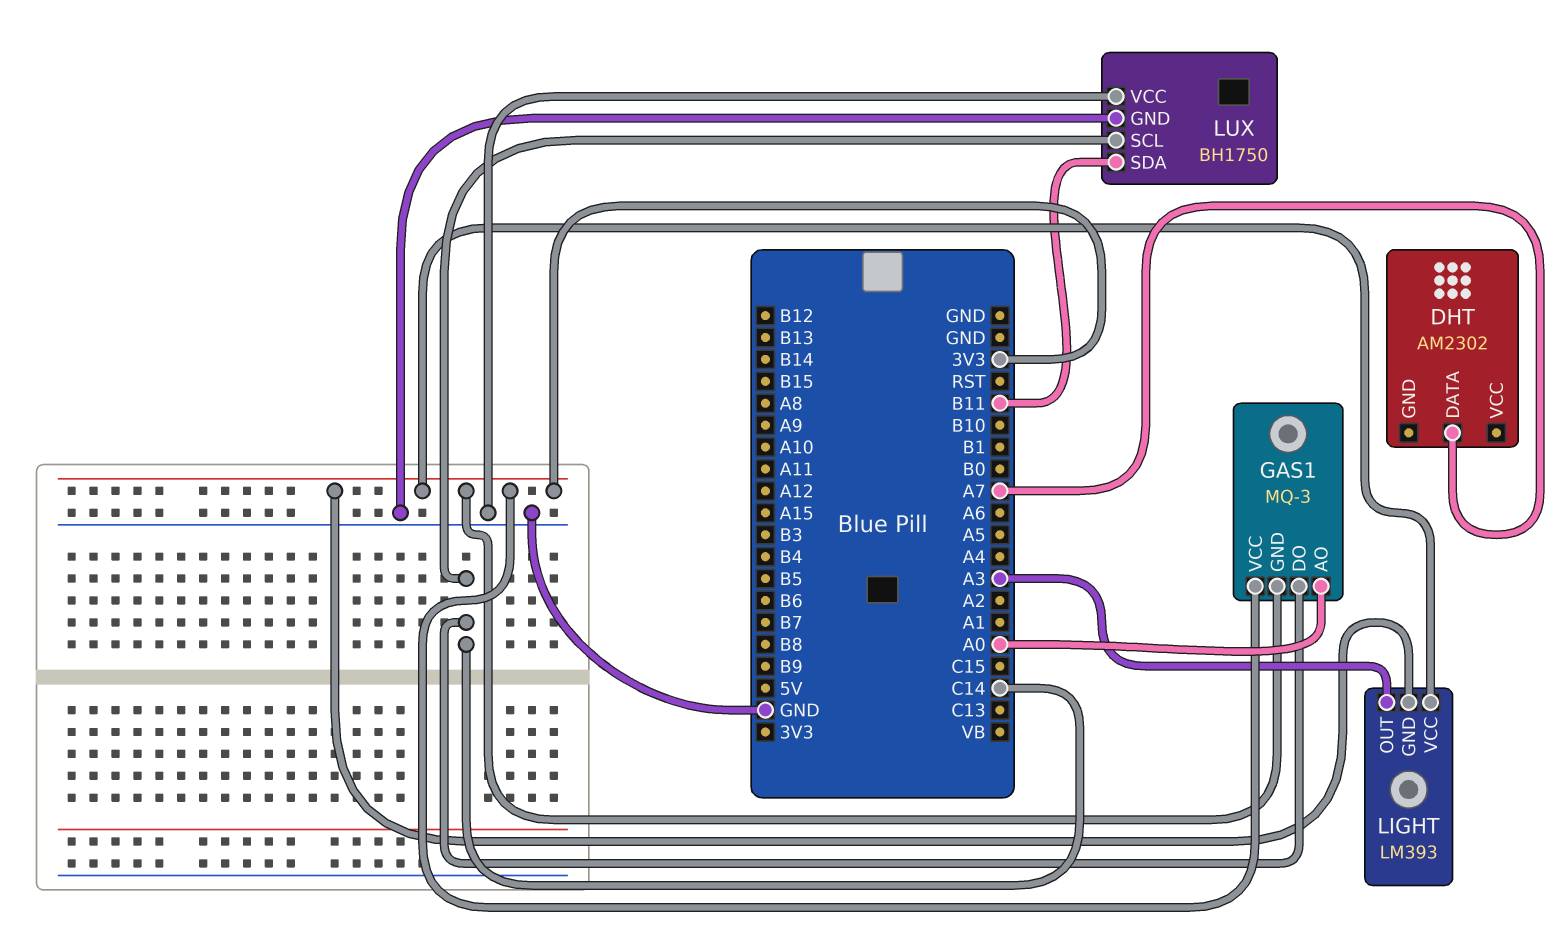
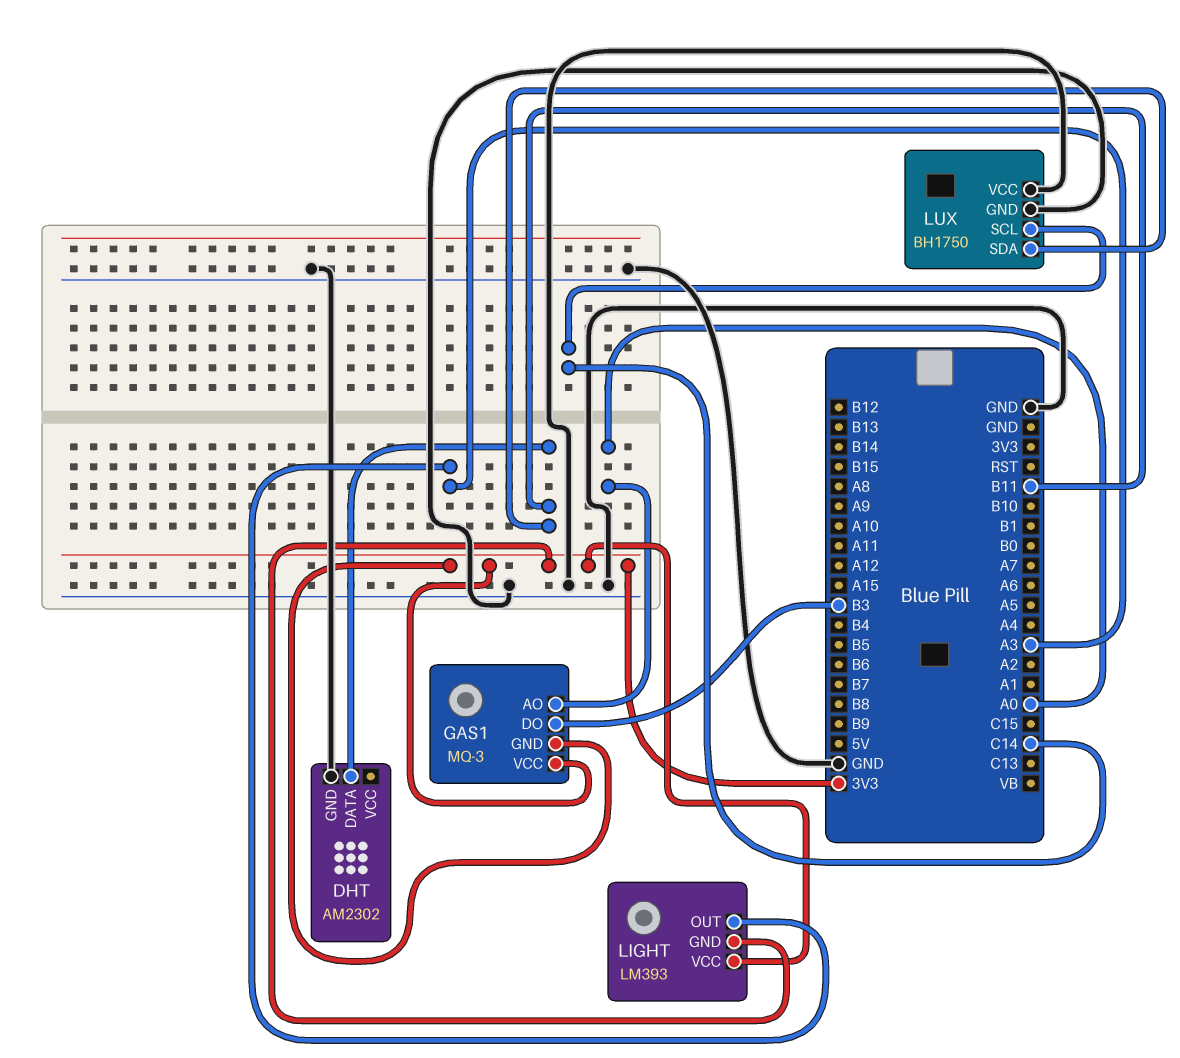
DHT pin DATA: A7 -> B11
DHT pin GND: none -> GND
GAS1 pin DO: C14 -> B3

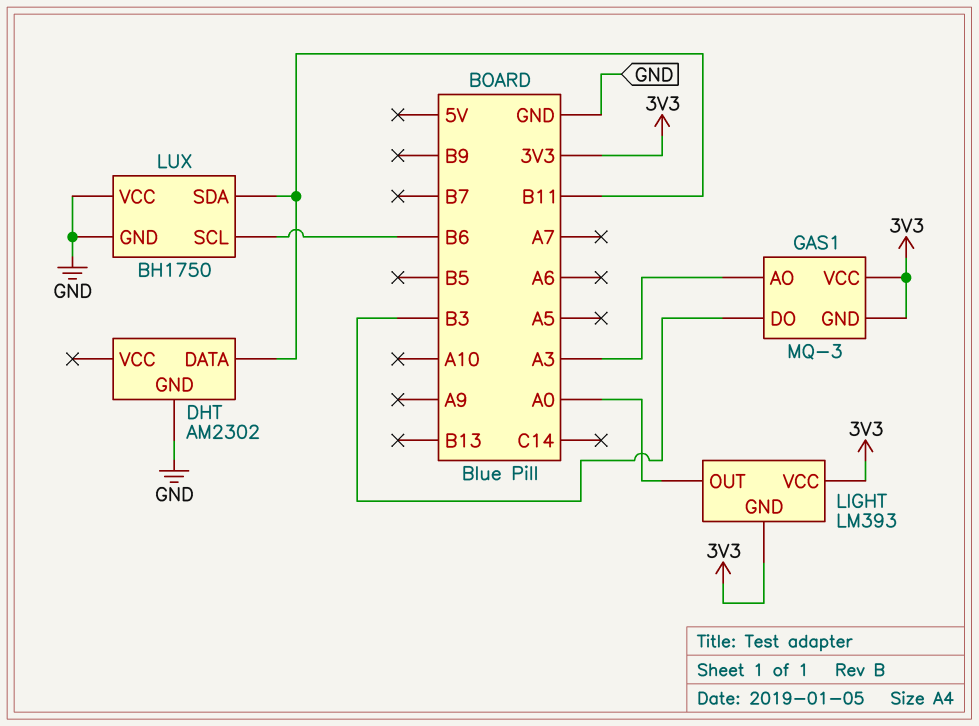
GAS1 pin AO: A0 -> A3
LIGHT pin OUT: A3 -> A0
LUX pin SCL: C14 -> B6

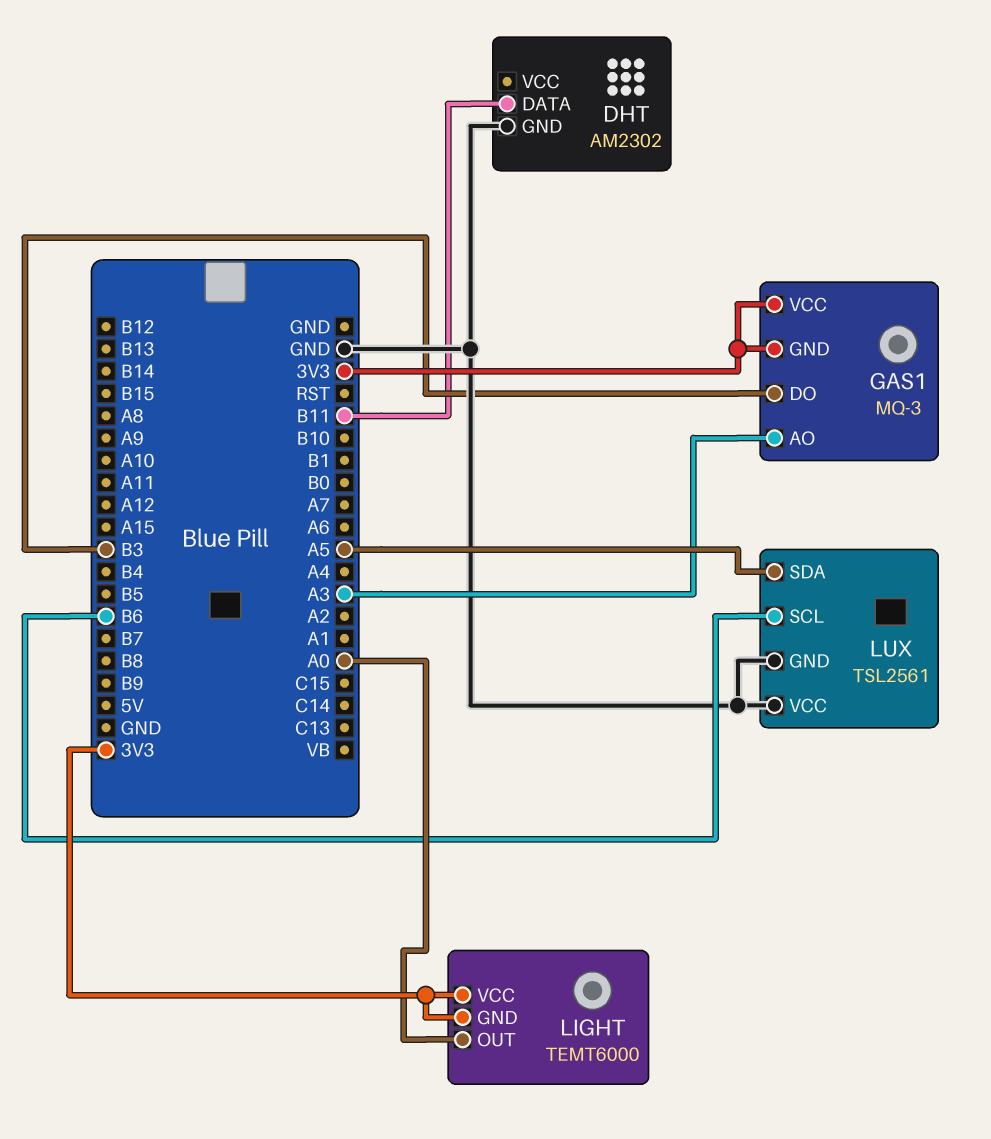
LIGHT: LM393 -> TEMT6000
LUX: BH1750 -> TSL2561
LUX pin SDA: B11 -> A5

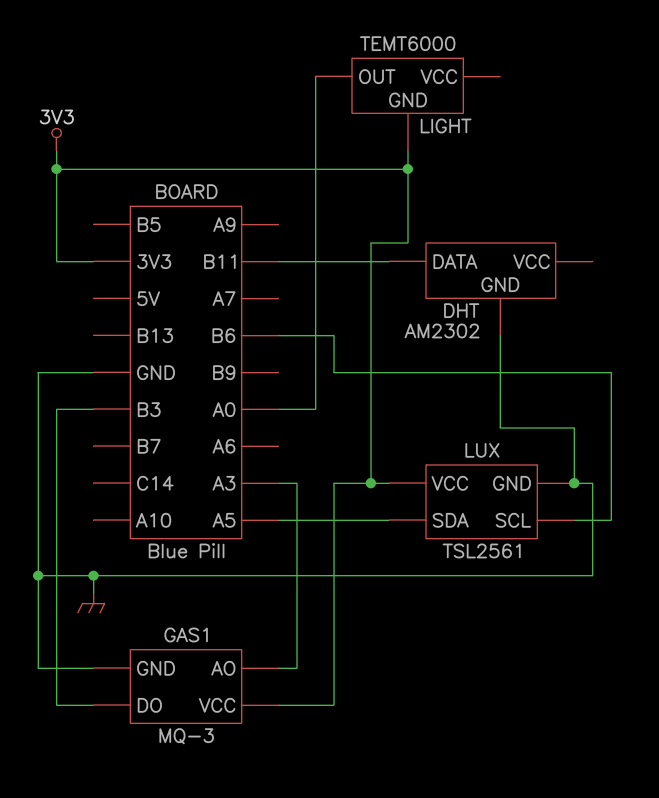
GAS1 pin GND: 3V3 -> GND
LIGHT pin VCC: 3V3 -> none
LUX pin VCC: GND -> 3V3

